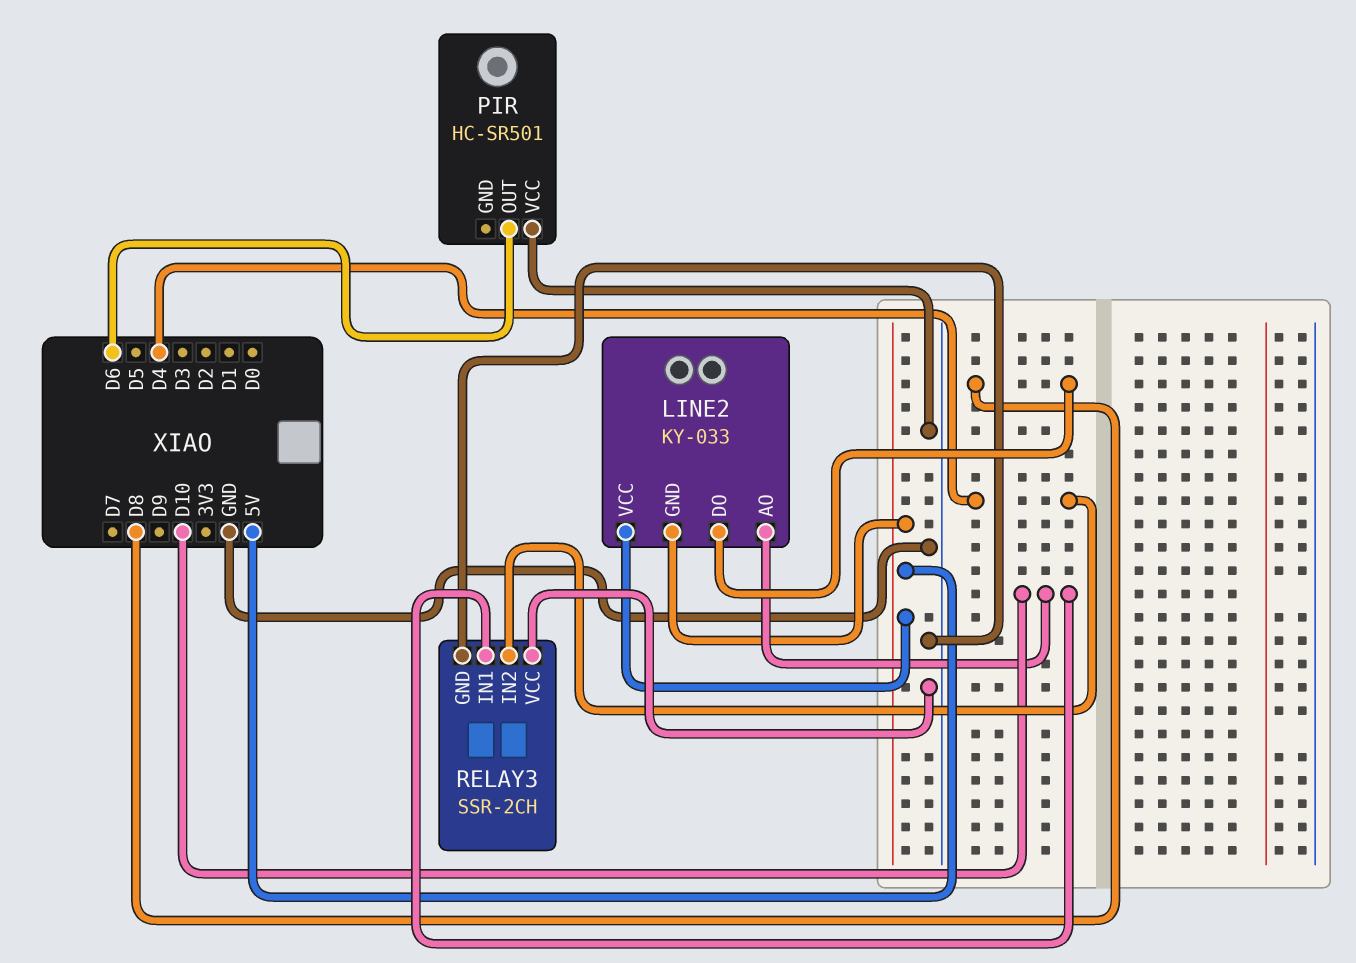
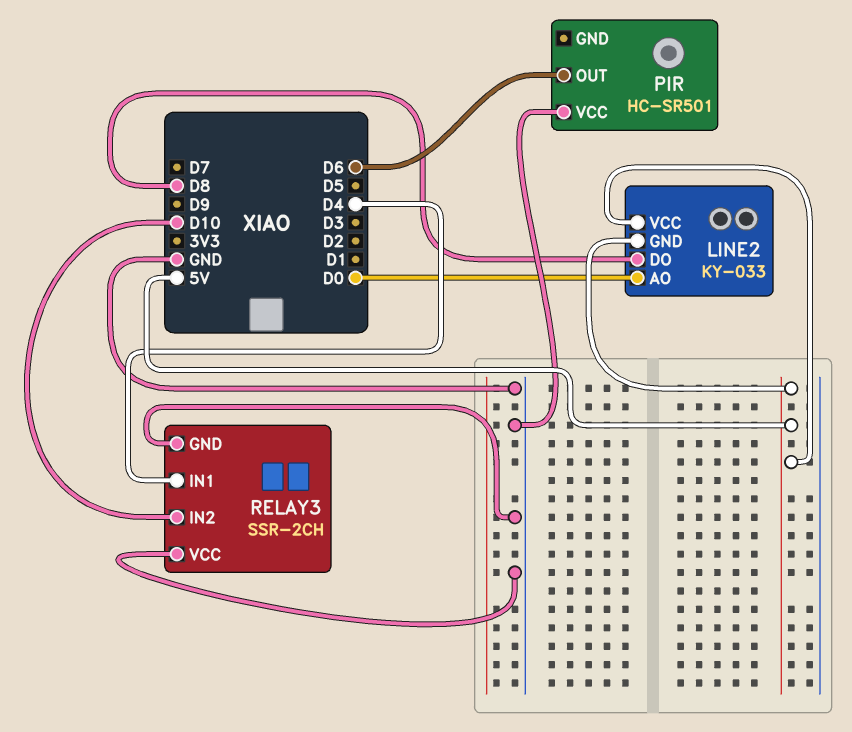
LINE2 pin AO: D10 -> D0
RELAY3 pin IN1: D10 -> D4
RELAY3 pin IN2: D4 -> D10

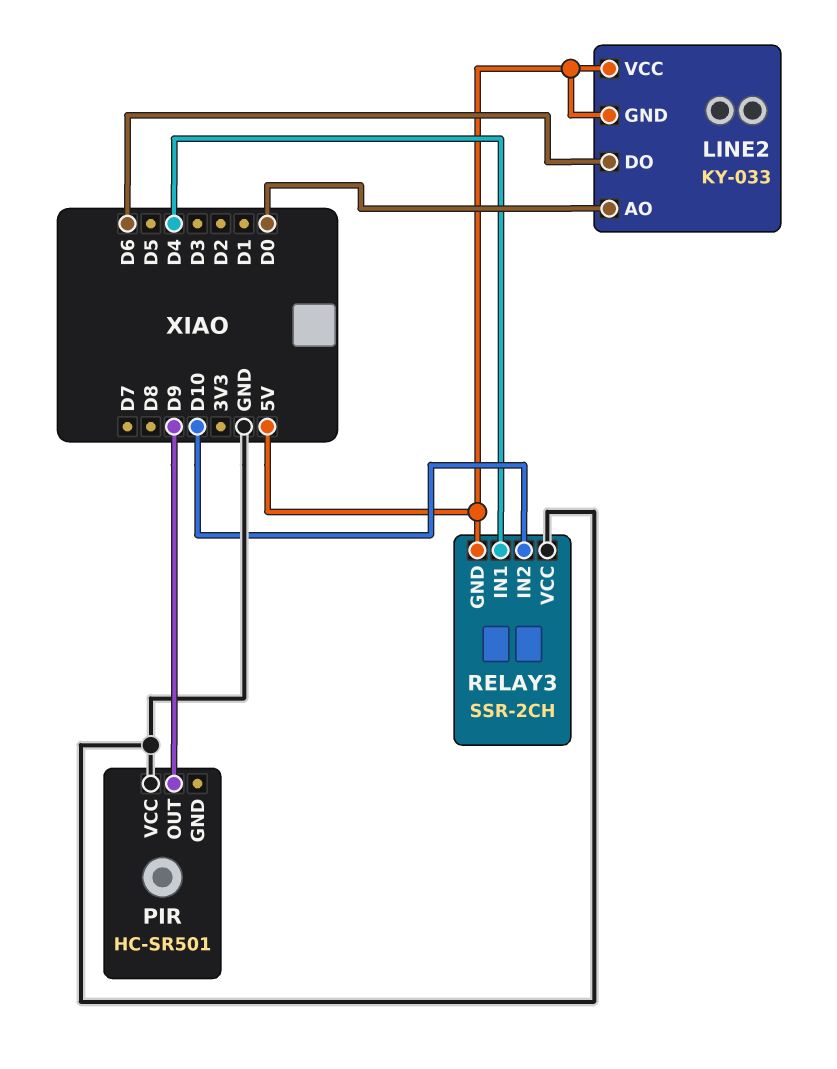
LINE2 pin DO: D8 -> D6
PIR pin OUT: D6 -> D9
RELAY3 pin GND: GND -> 5V

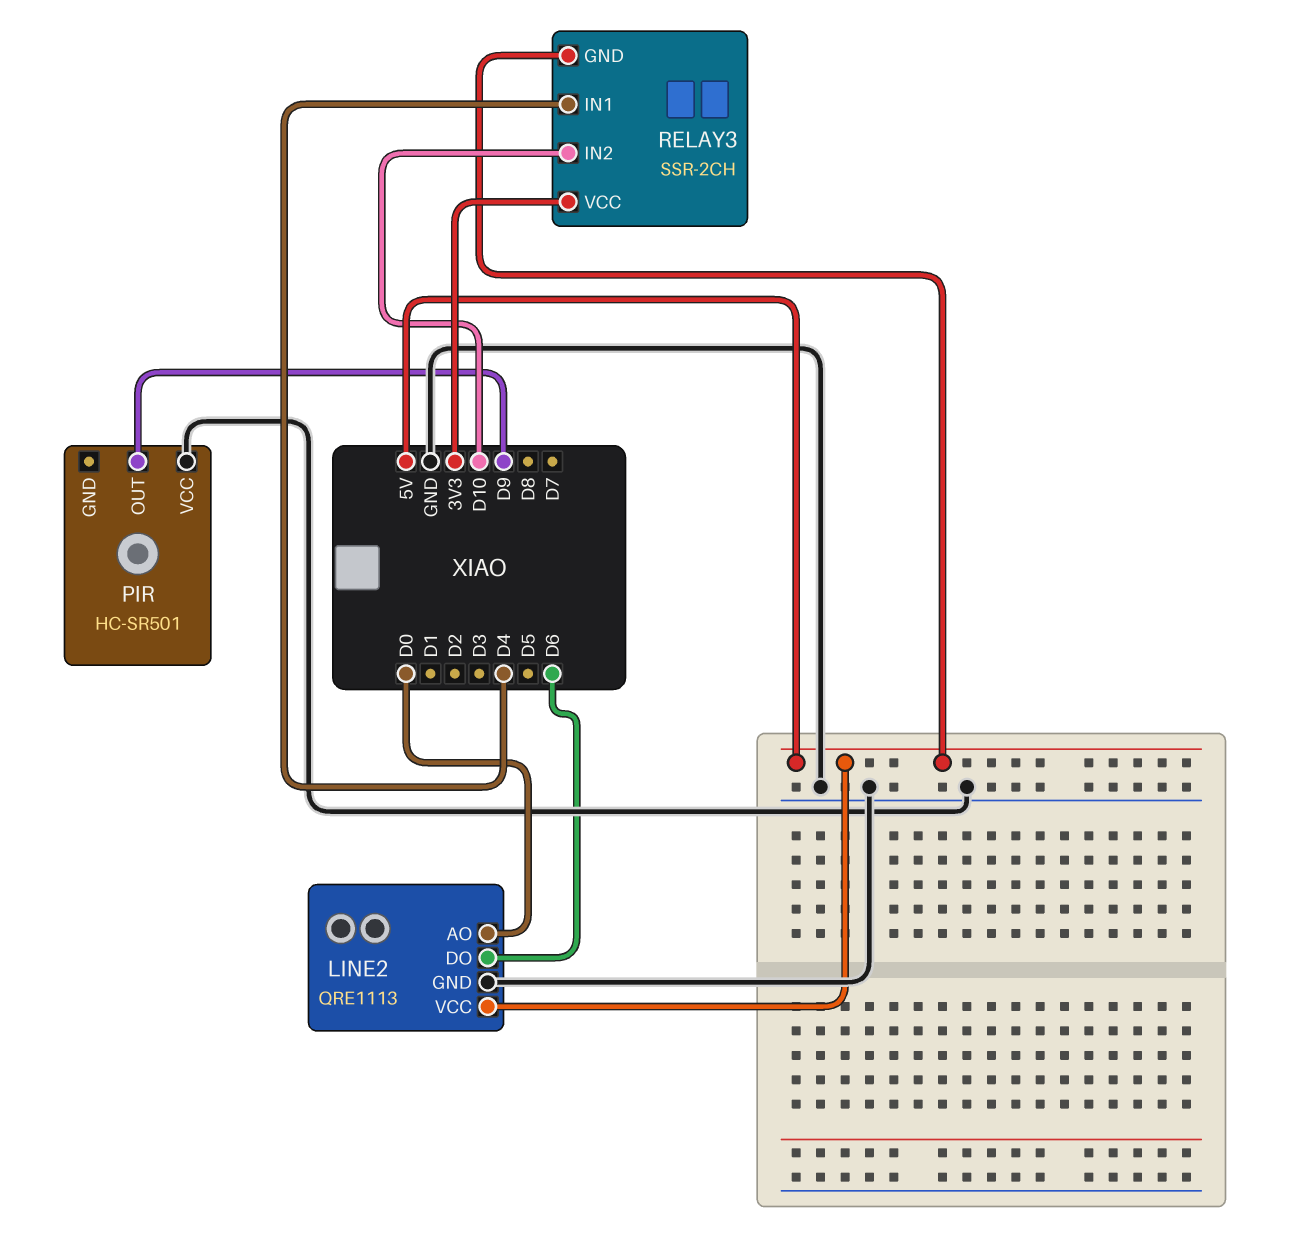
LINE2: KY-033 -> QRE1113
LINE2 pin GND: 5V -> GND
RELAY3 pin VCC: GND -> 3V3

